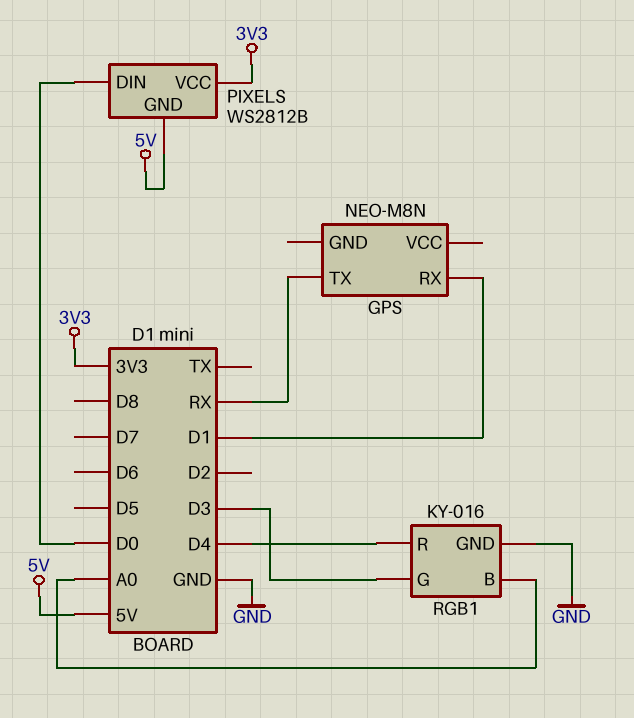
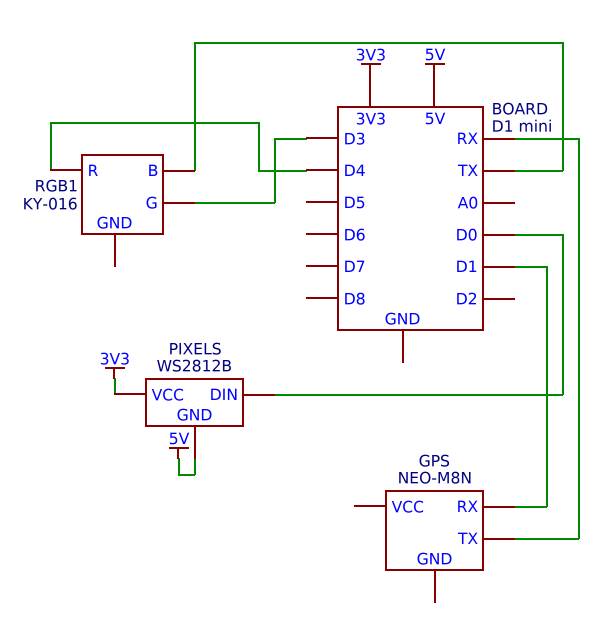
RGB1 pin B: A0 -> TX
RGB1 pin GND: GND -> none

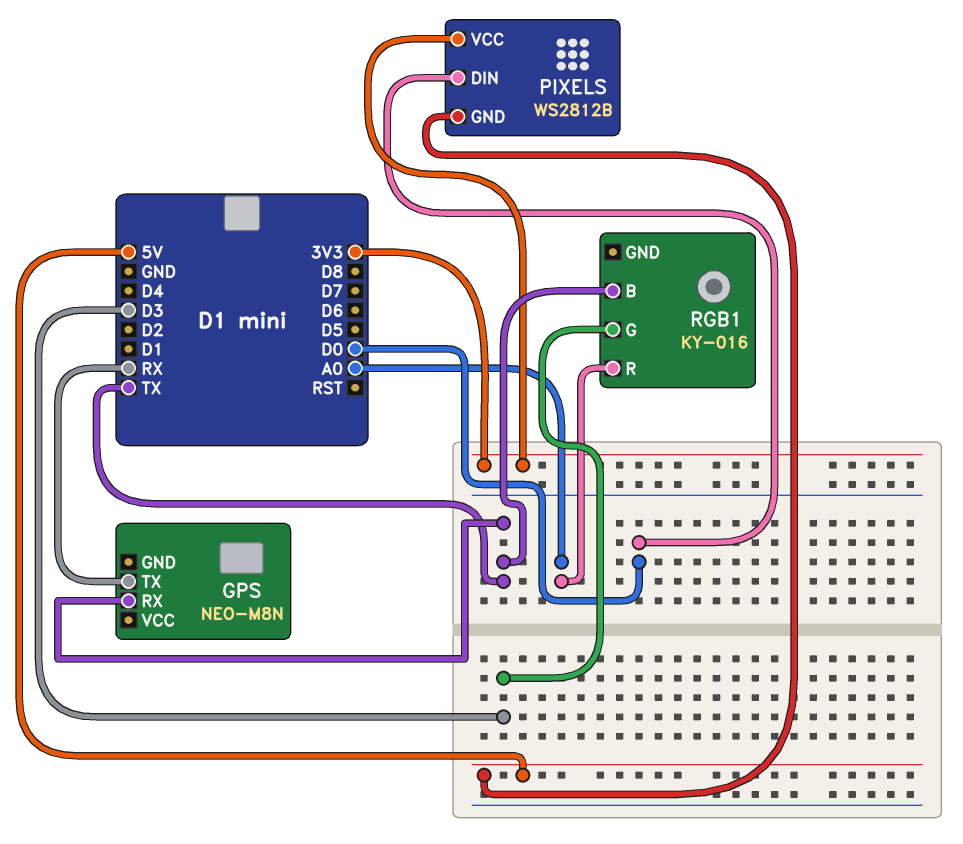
GPS pin RX: D1 -> TX
RGB1 pin R: D4 -> A0

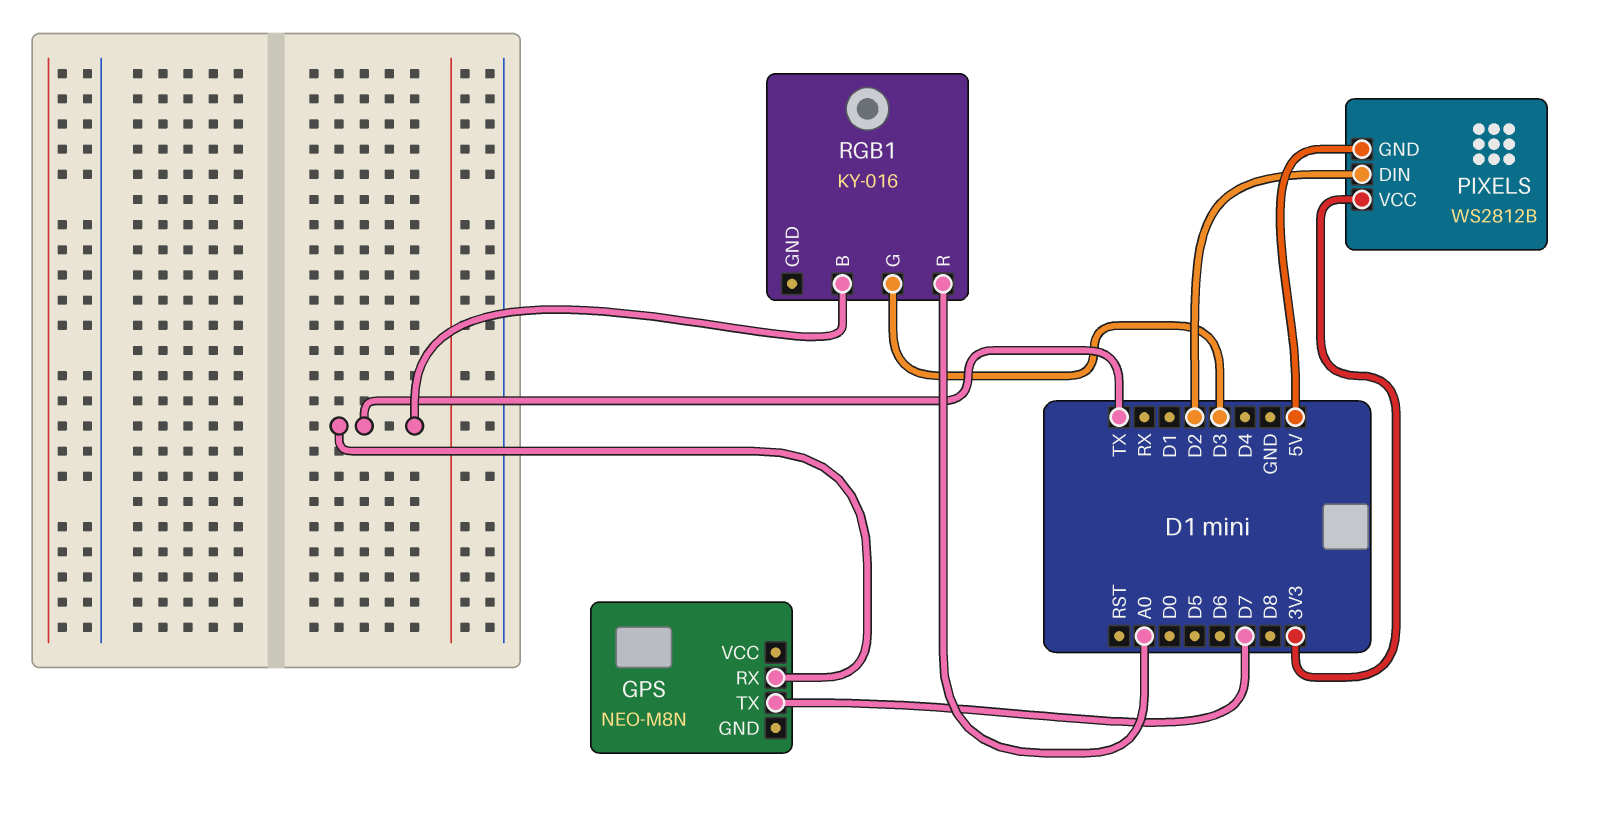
GPS pin TX: RX -> D7
PIXELS pin DIN: D0 -> D2

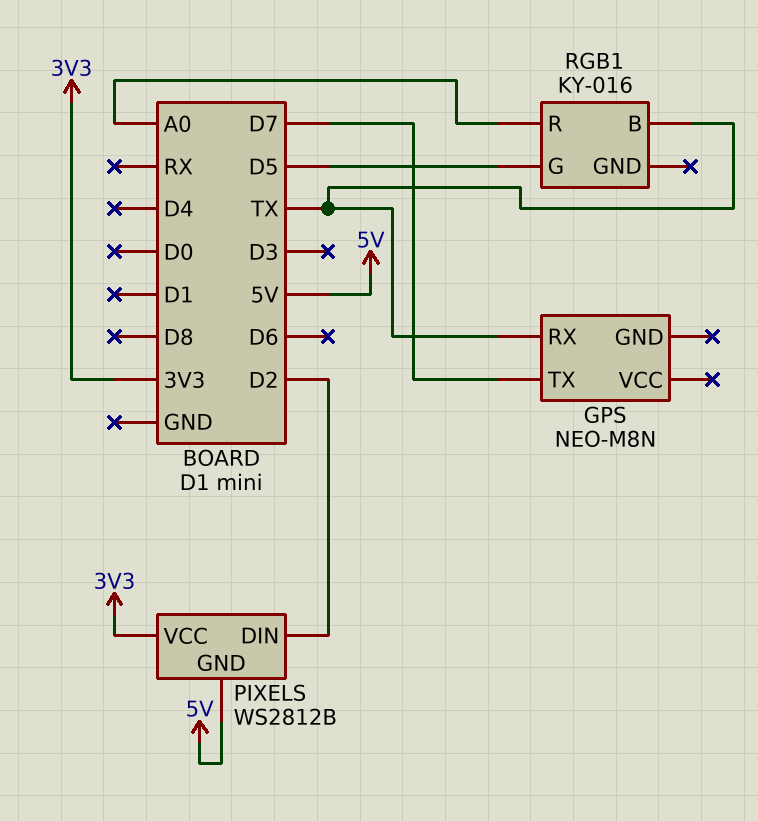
RGB1 pin G: D3 -> D5

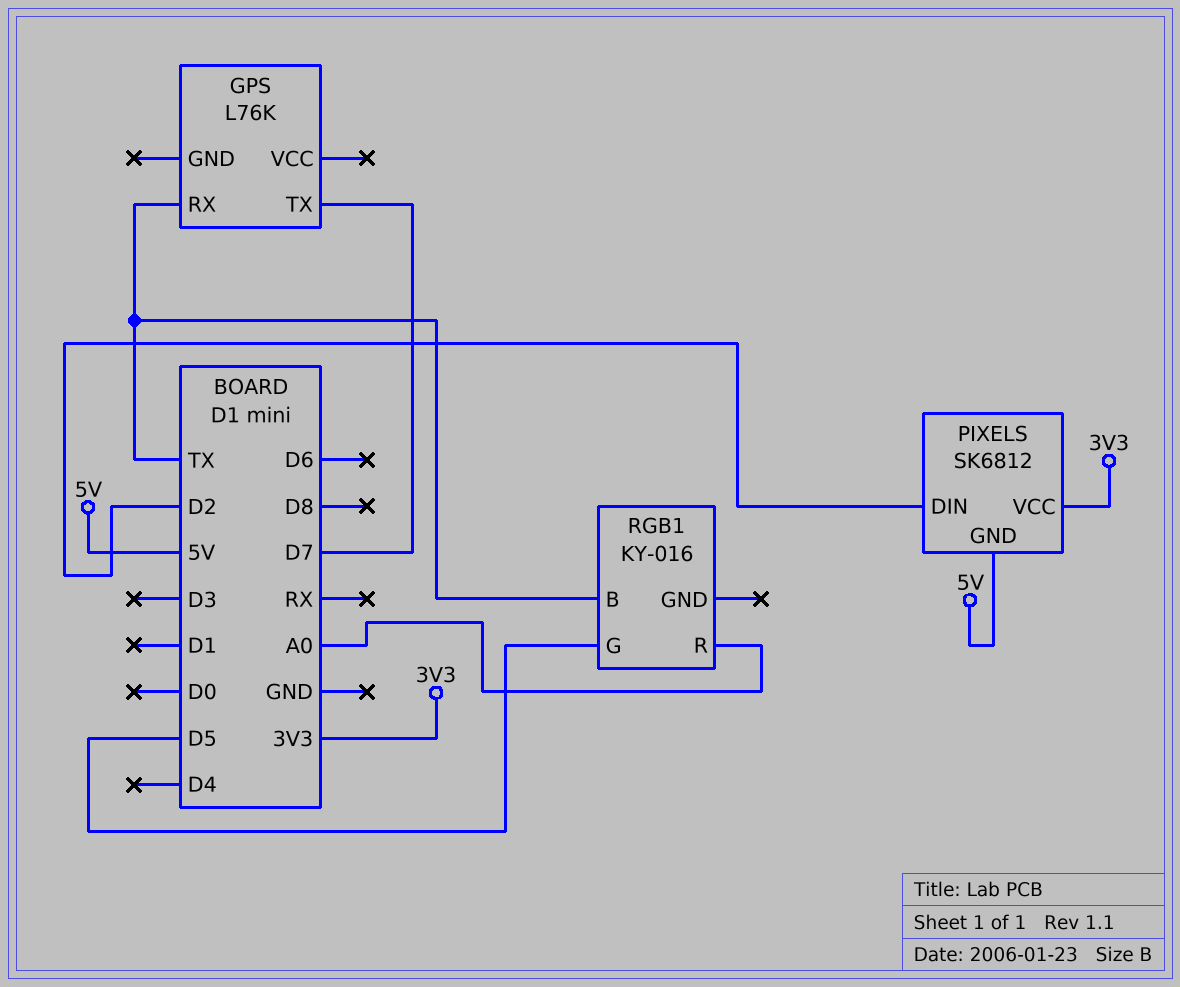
GPS: NEO-M8N -> L76K
PIXELS: WS2812B -> SK6812

